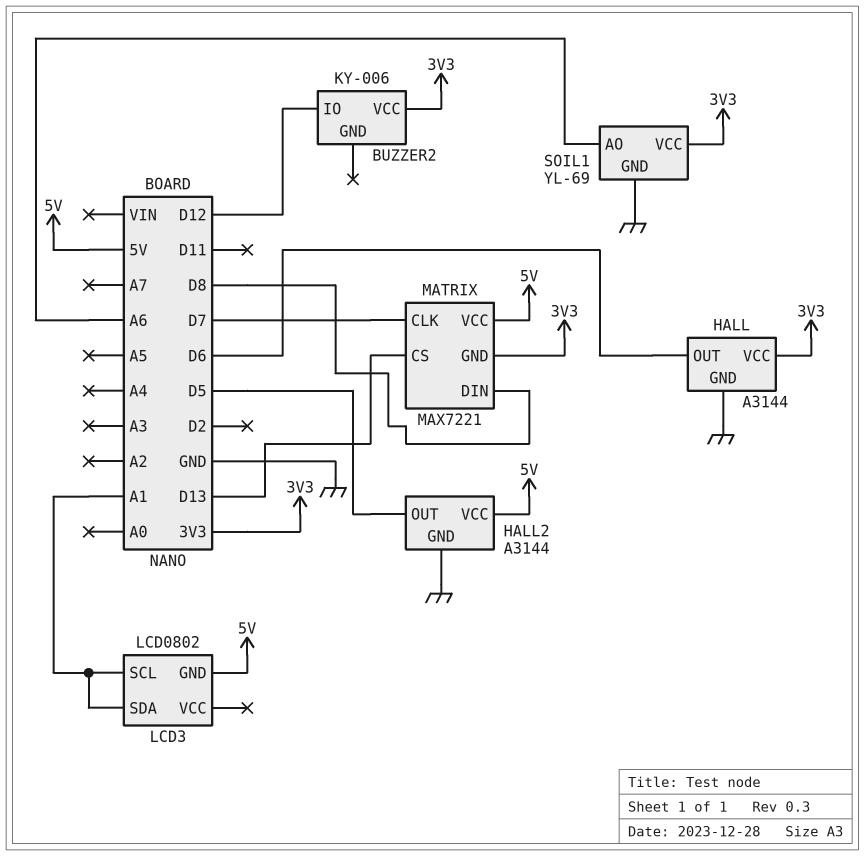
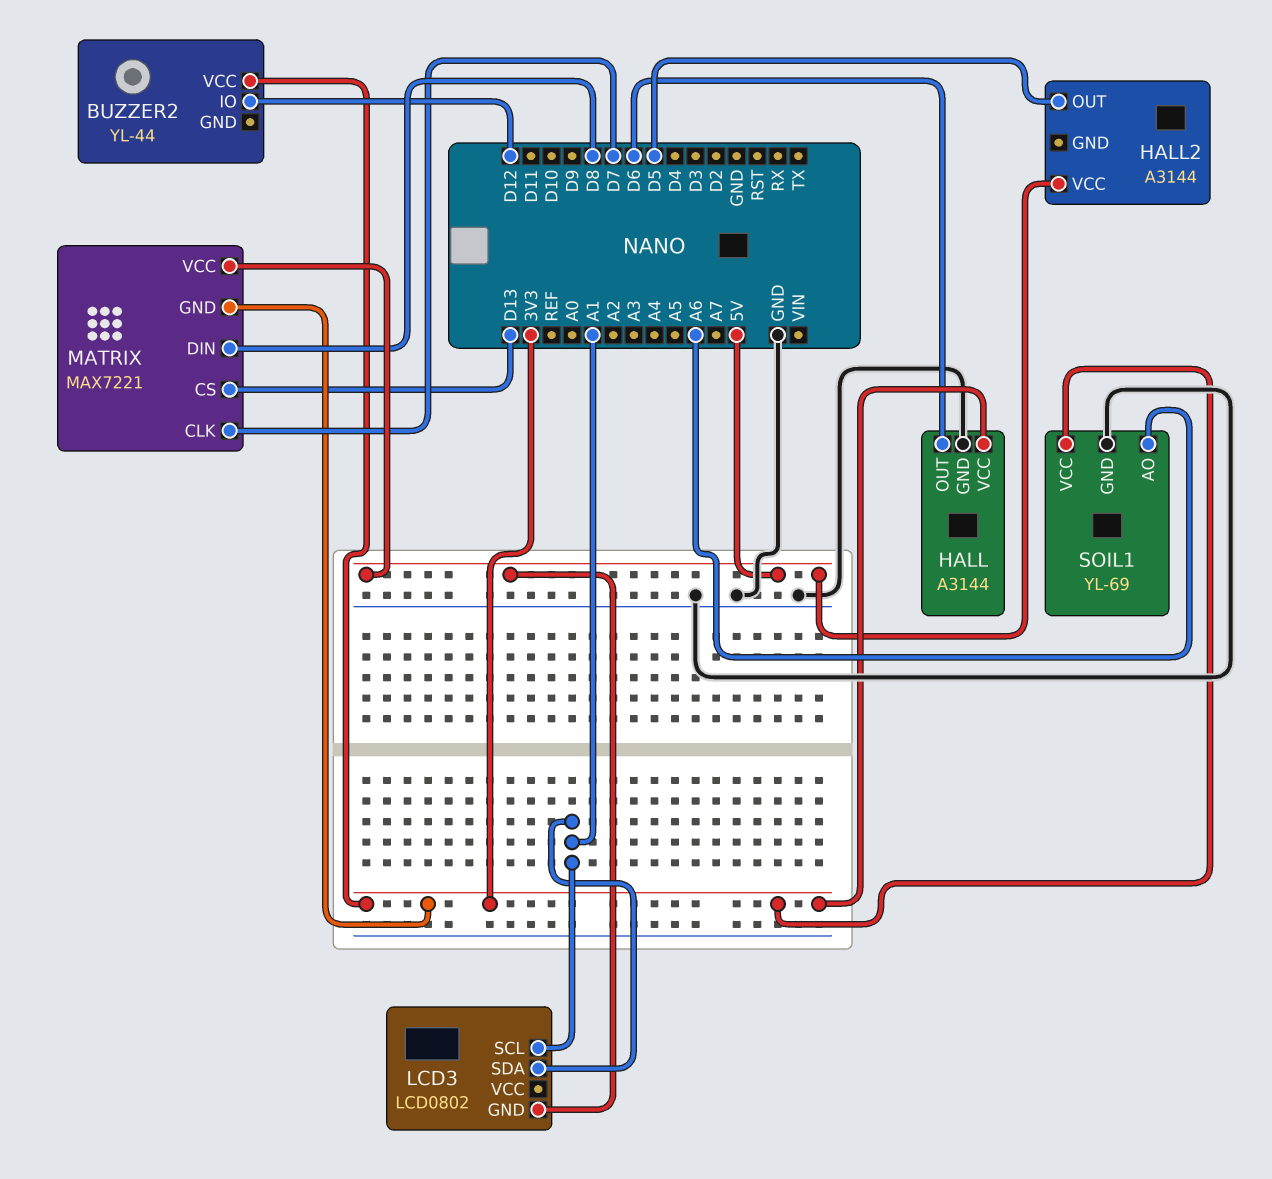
BUZZER2: KY-006 -> YL-44
HALL2 pin GND: GND -> none

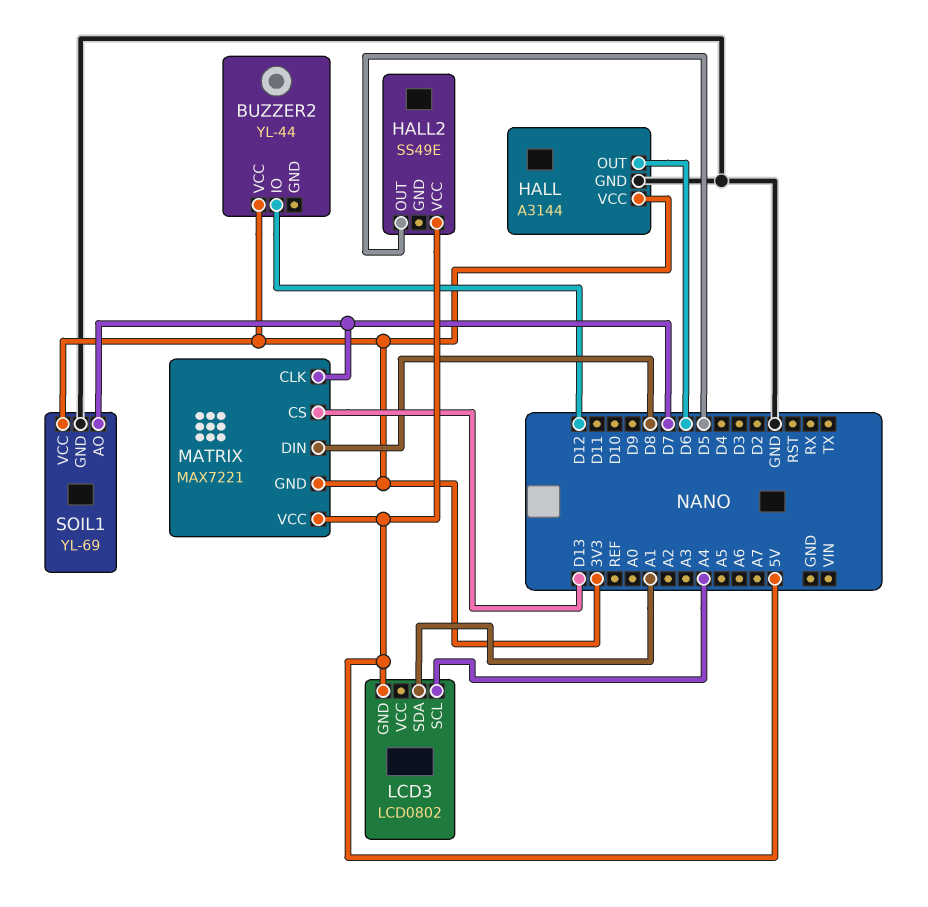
HALL2: A3144 -> SS49E
LCD3 pin SCL: A1 -> A4
SOIL1 pin AO: A6 -> D7

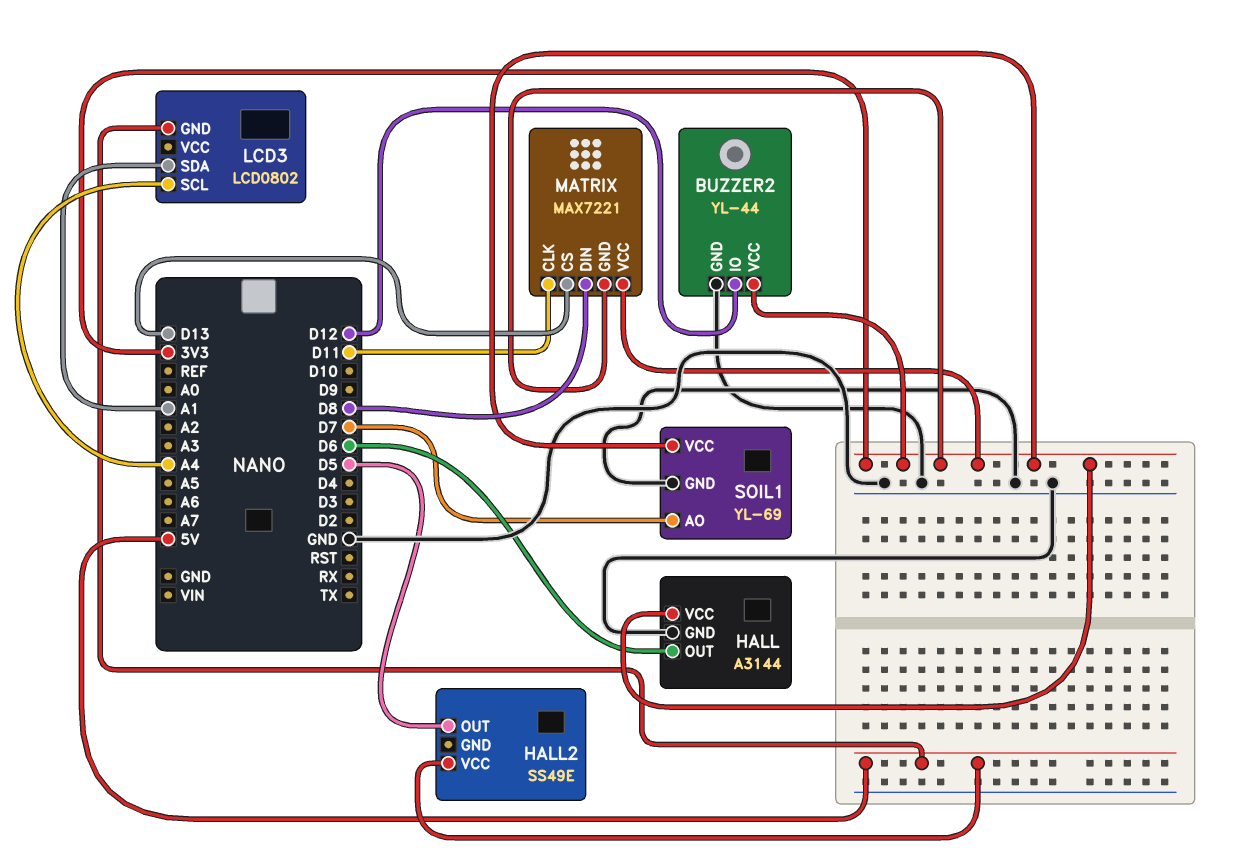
BUZZER2 pin GND: none -> GND
MATRIX pin CLK: D7 -> D11
MATRIX pin VCC: 5V -> 3V3

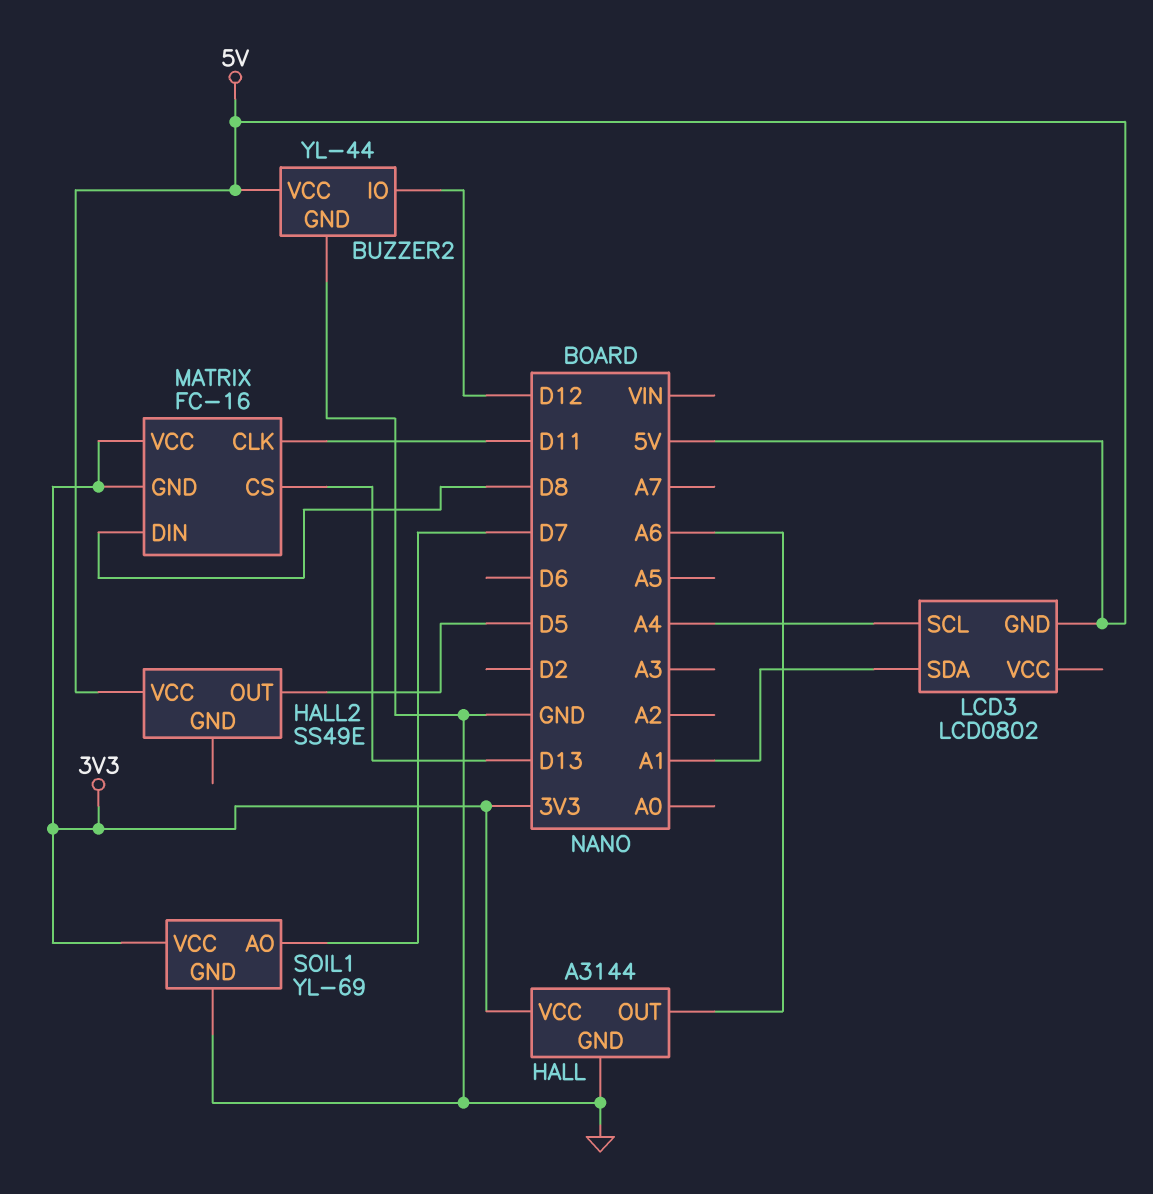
BUZZER2 pin VCC: 3V3 -> 5V
HALL pin OUT: D6 -> A6
MATRIX: MAX7221 -> FC-16

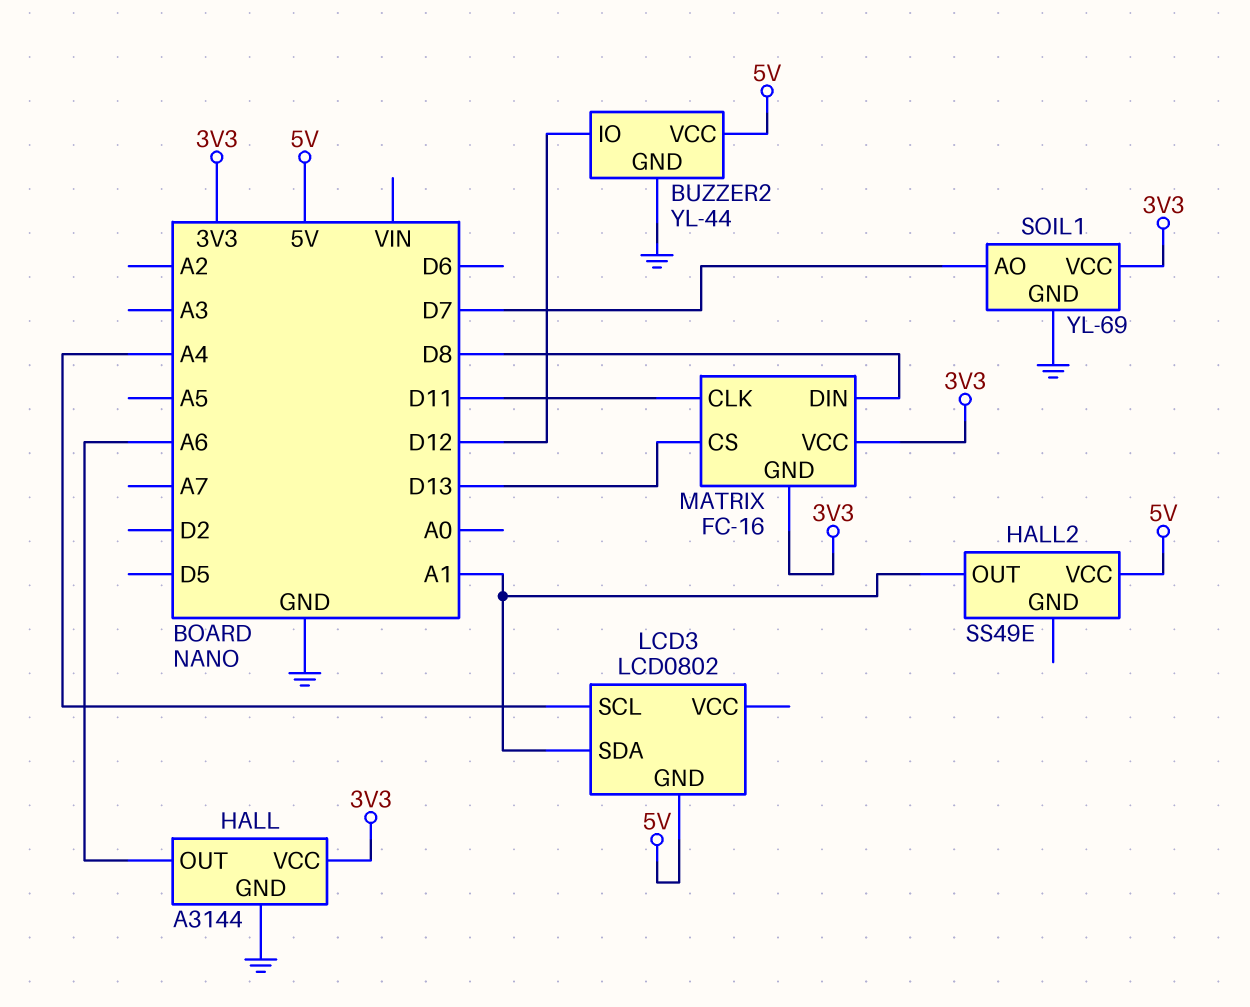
HALL2 pin OUT: D5 -> A1

